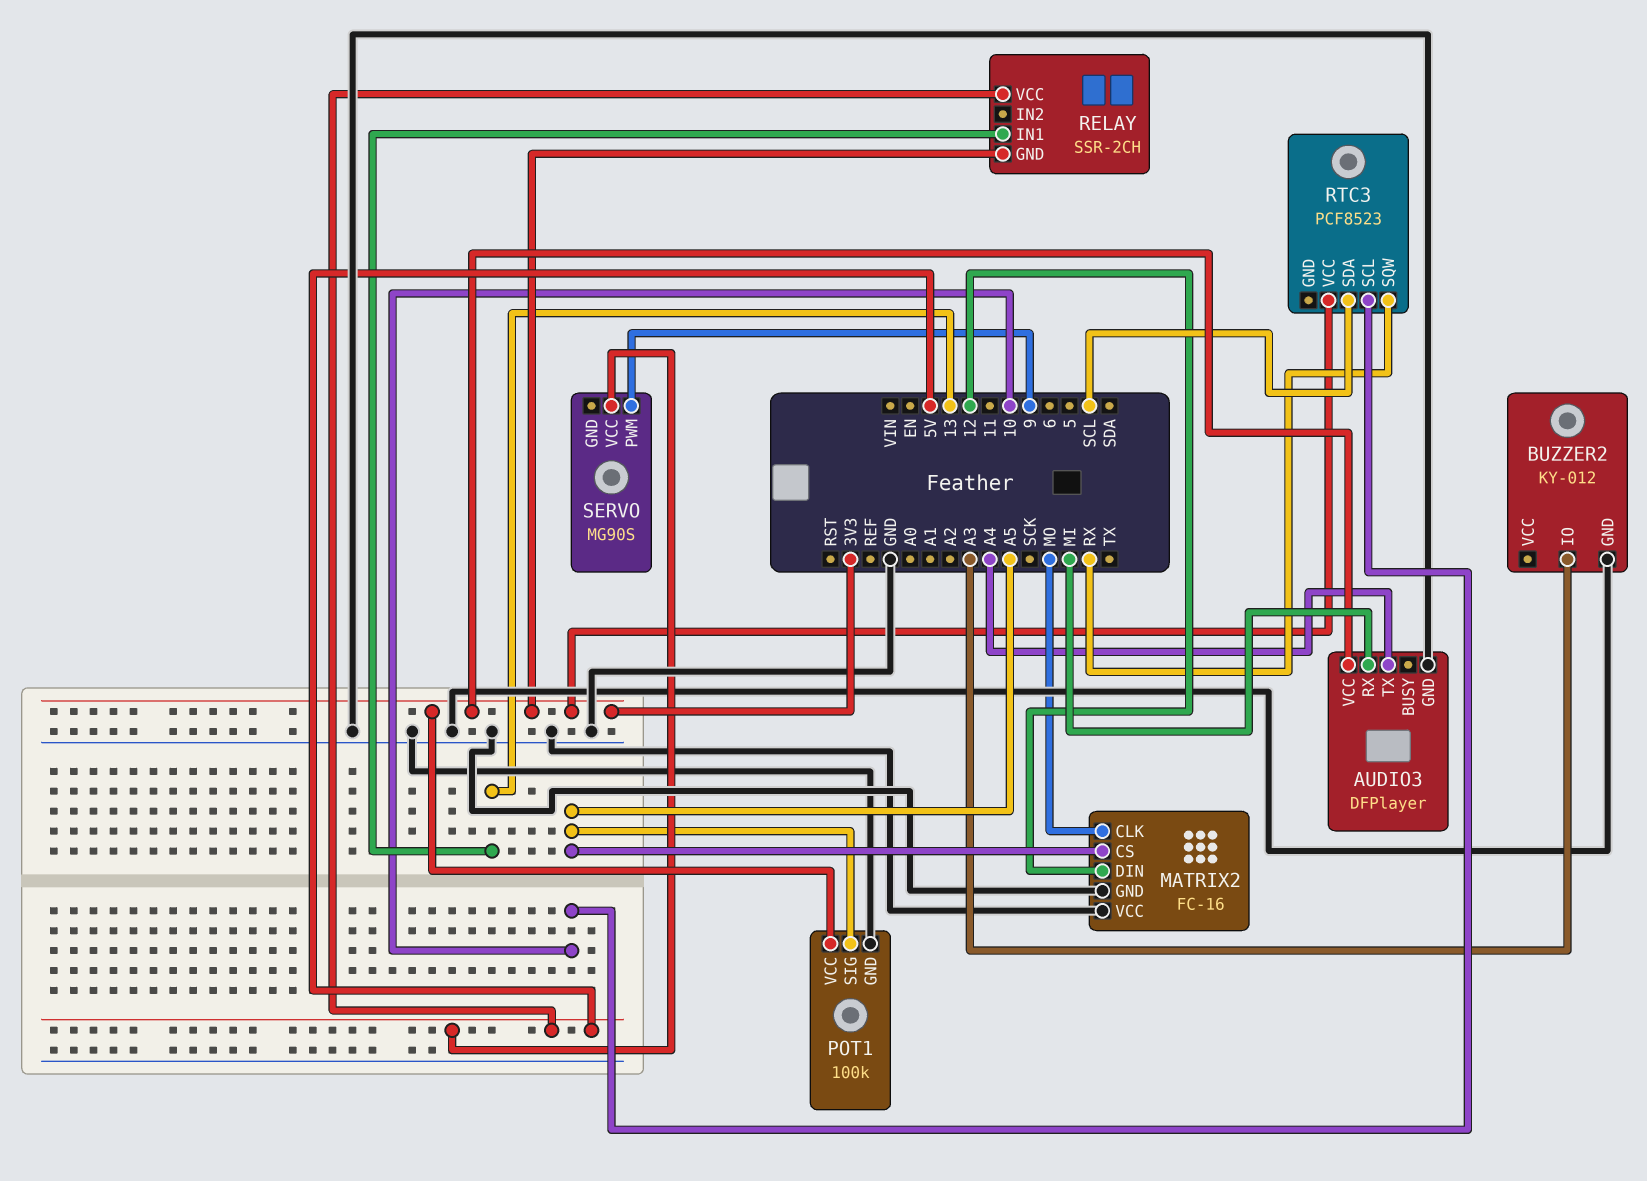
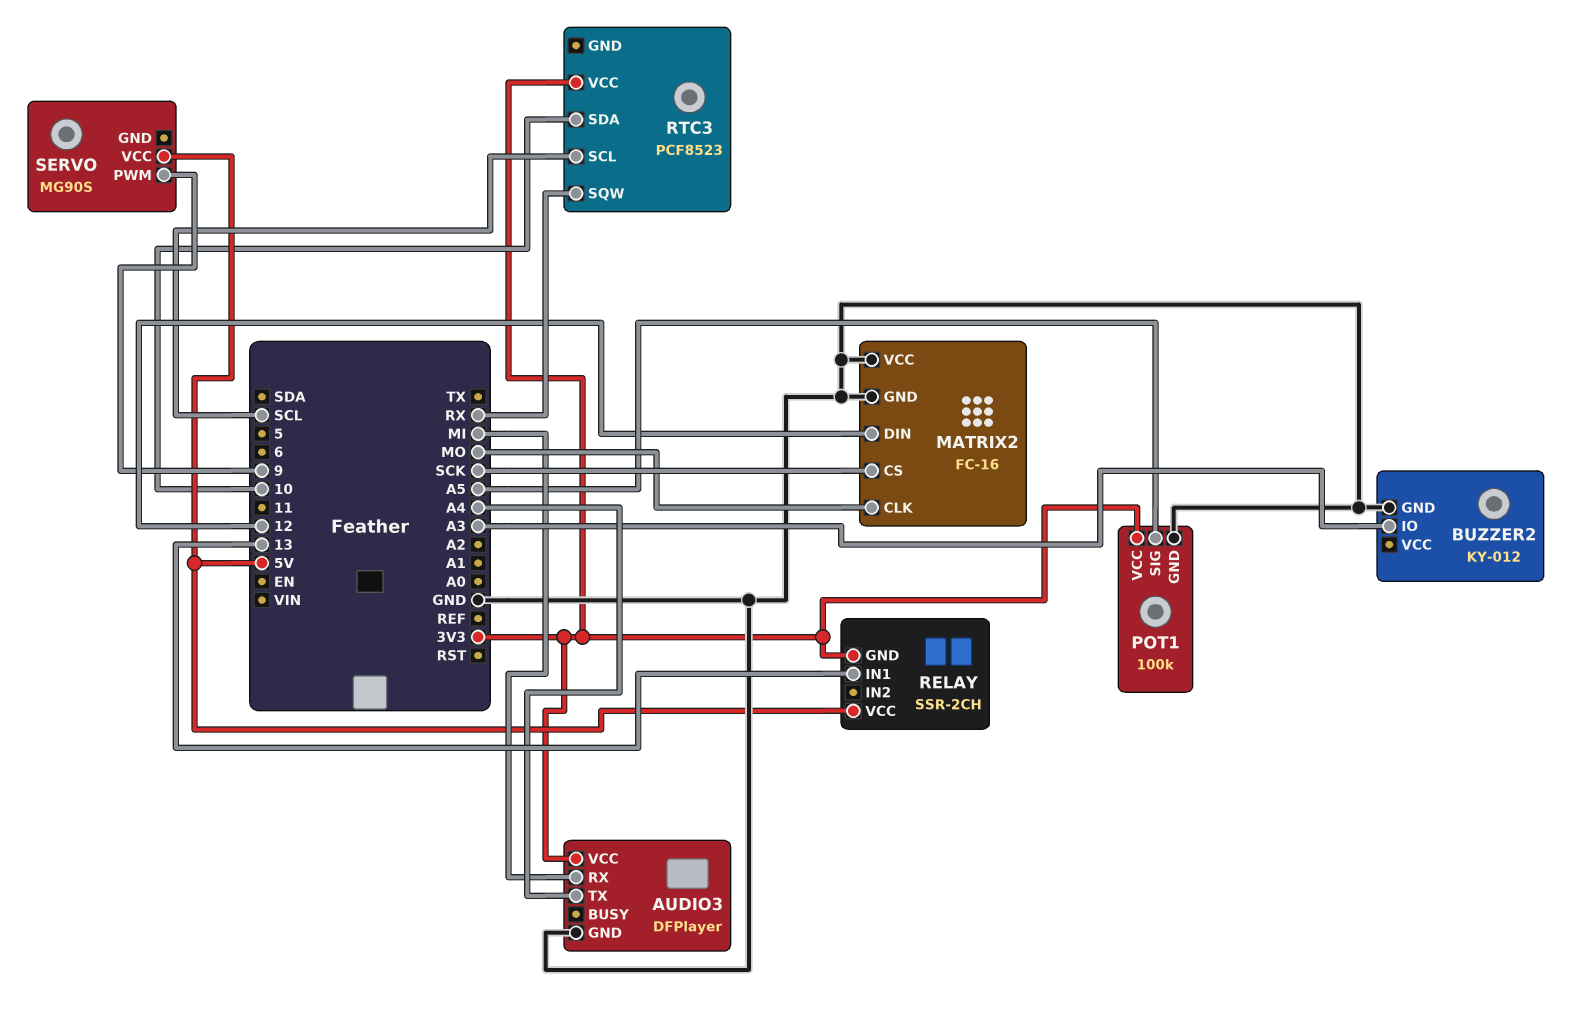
MATRIX2 pin CS: A5 -> SCK
RTC3 pin SCL: 10 -> SCL
RTC3 pin SDA: SCL -> 10

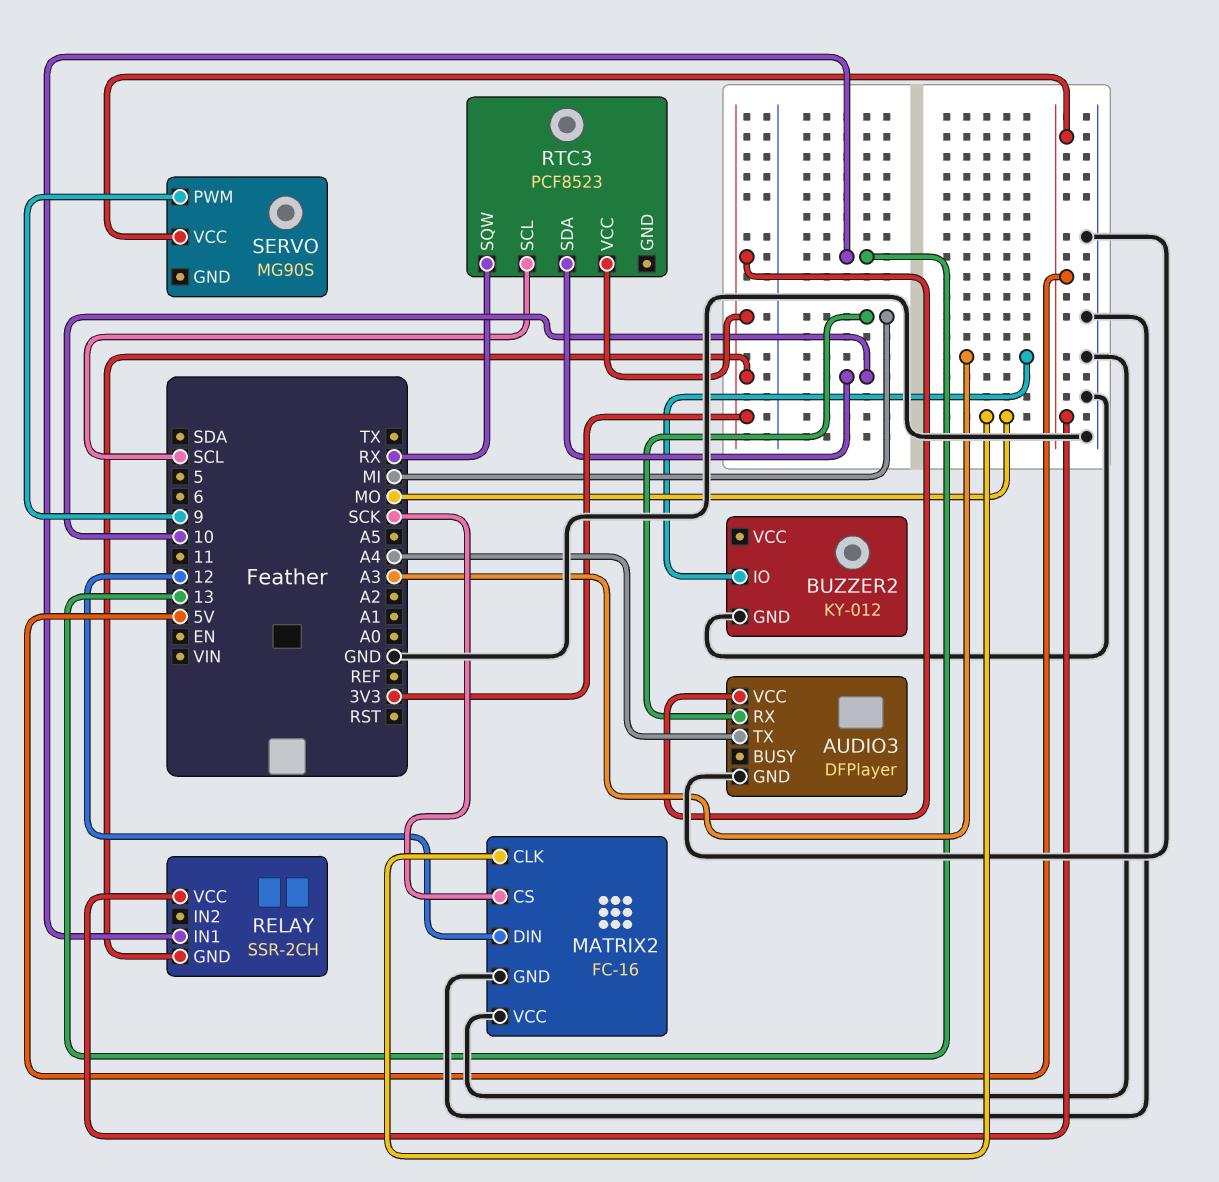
POT1: 100k -> none
POT1 pin GND: GND -> none
POT1 pin SIG: A5 -> none
POT1 pin VCC: 3V3 -> none

